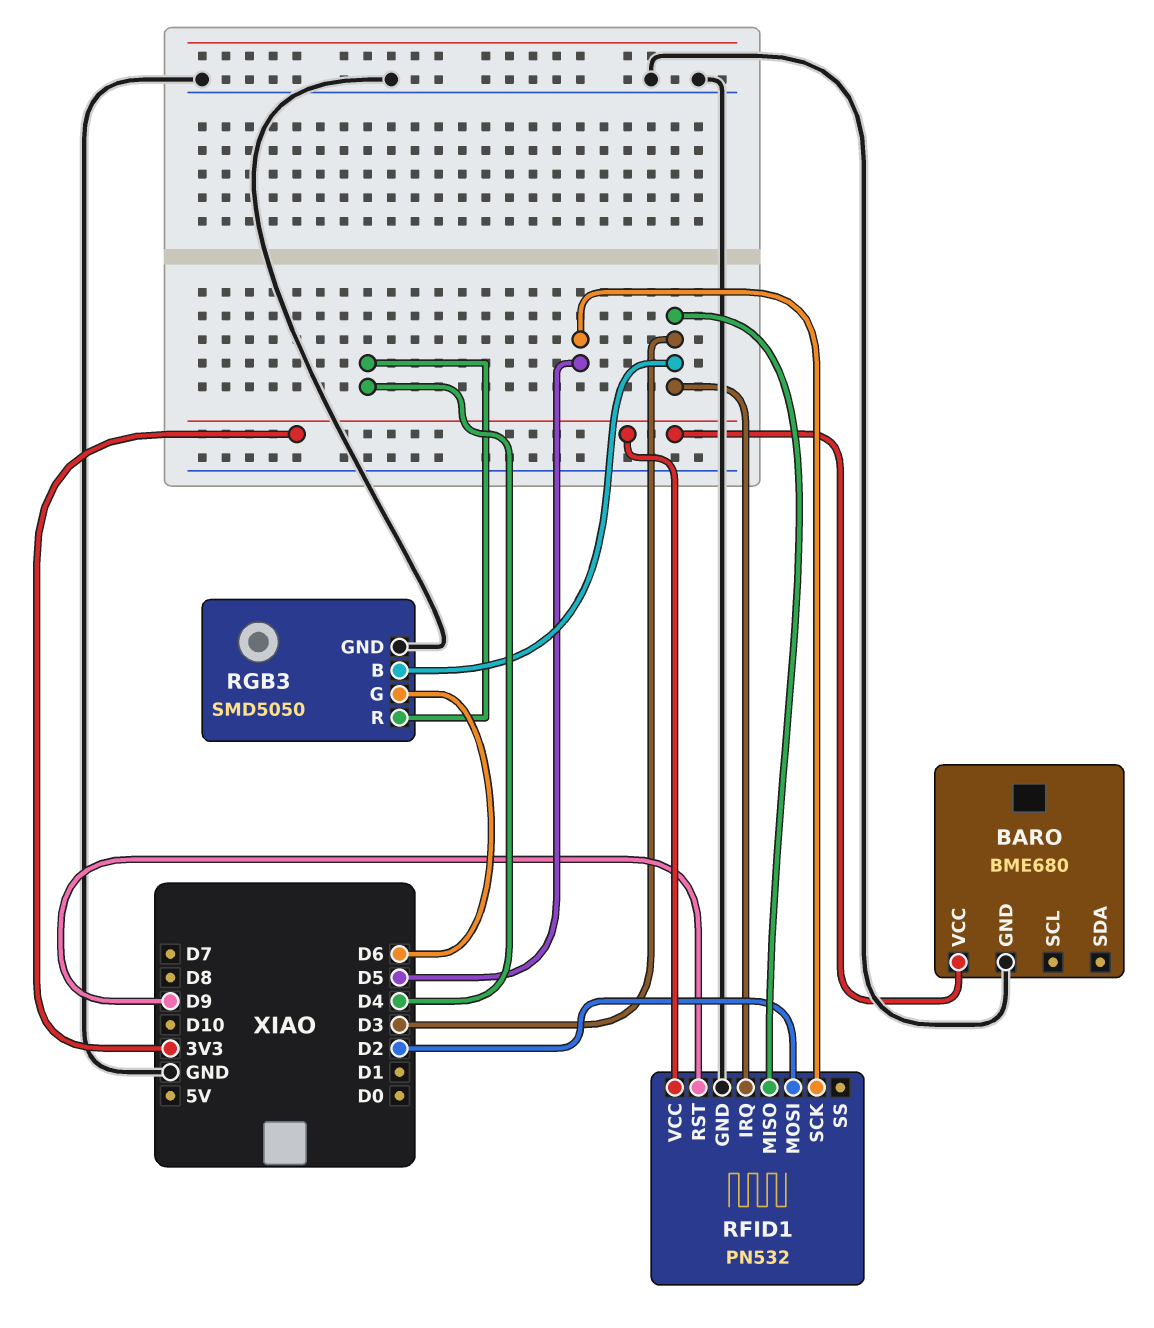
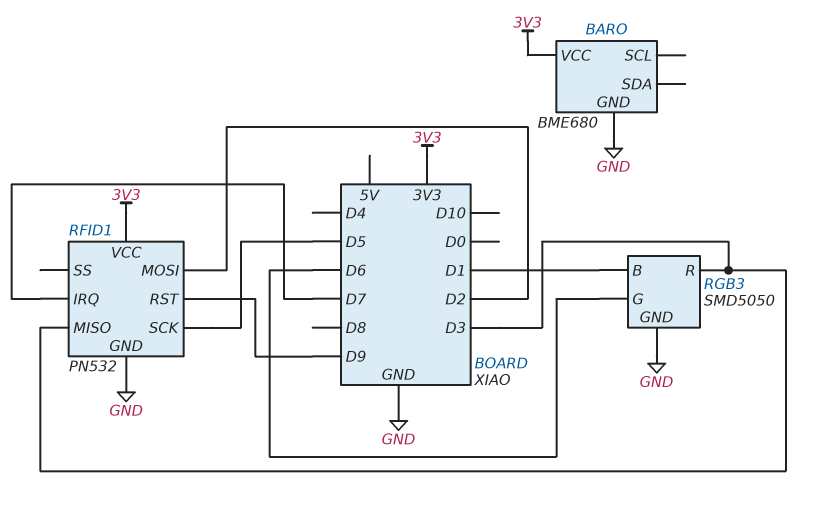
RFID1 pin IRQ: D3 -> D7
RGB3 pin B: D3 -> D1
RGB3 pin R: D4 -> D3

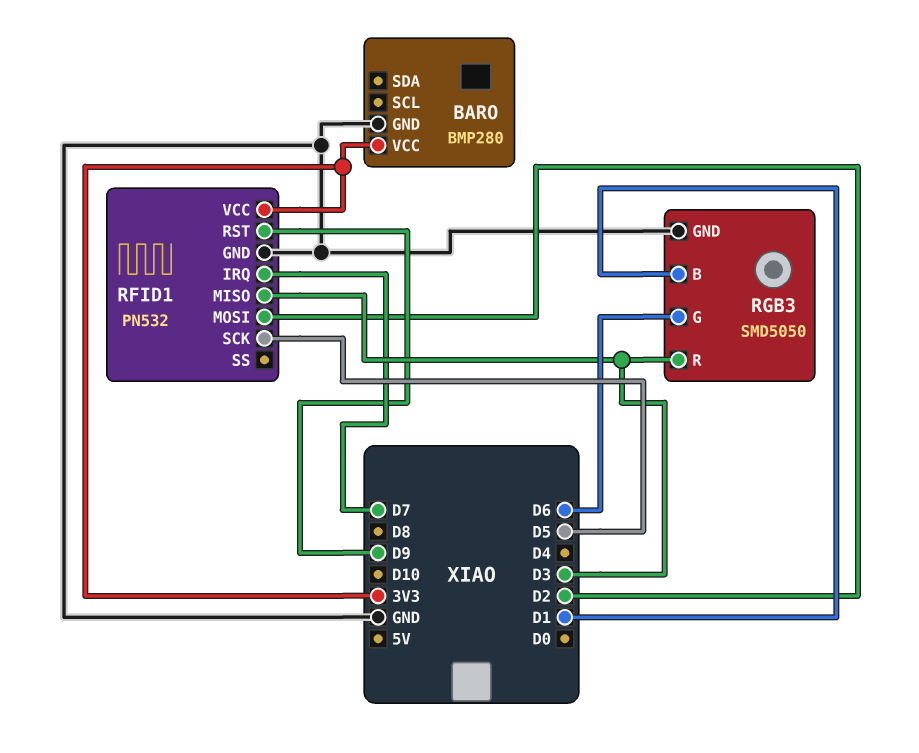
BARO: BME680 -> BMP280

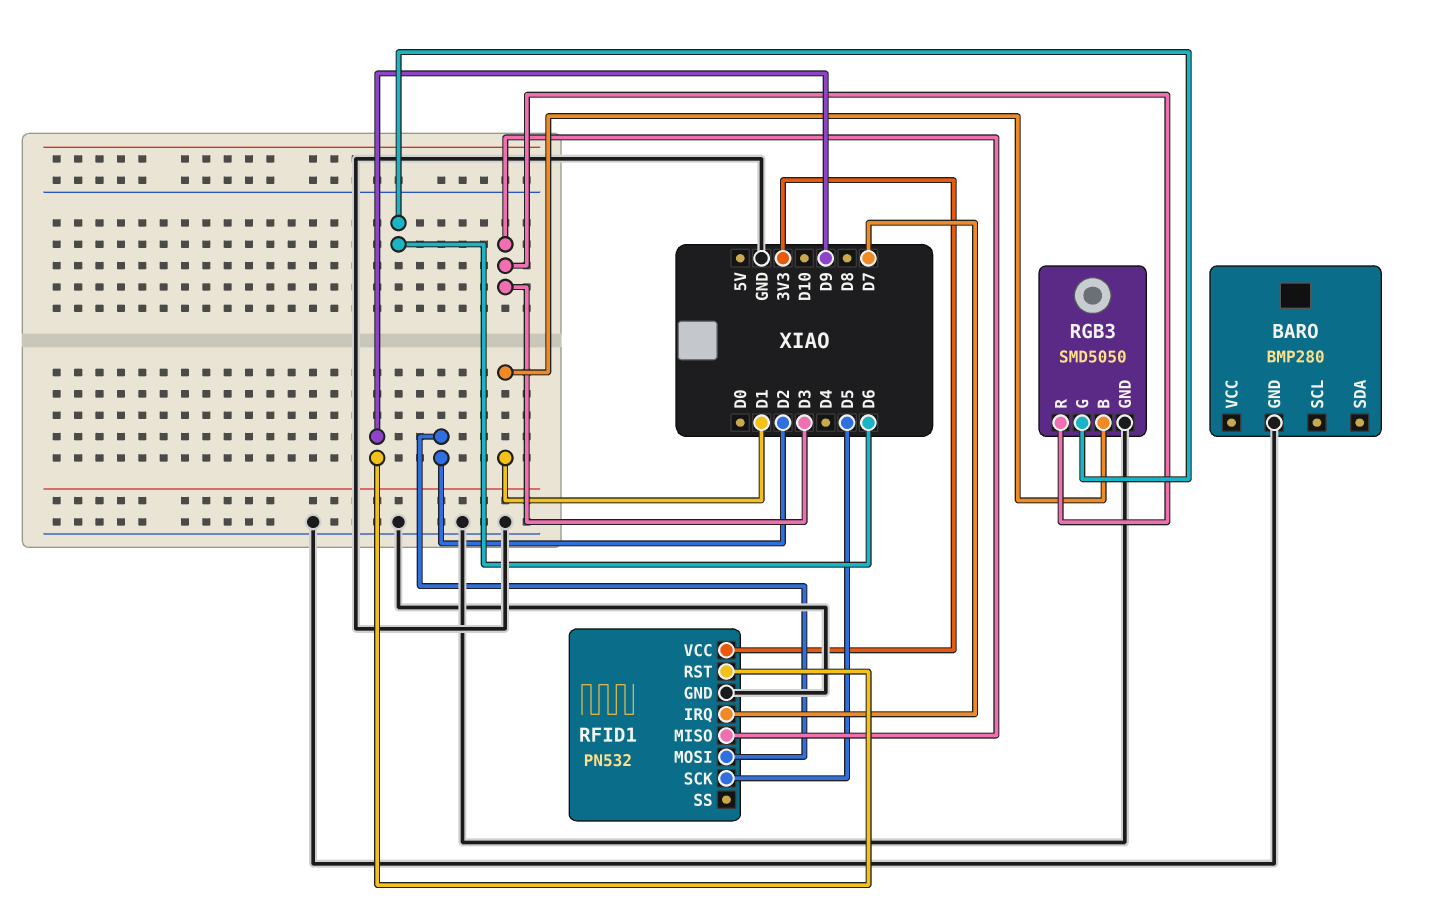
BARO pin VCC: 3V3 -> none

